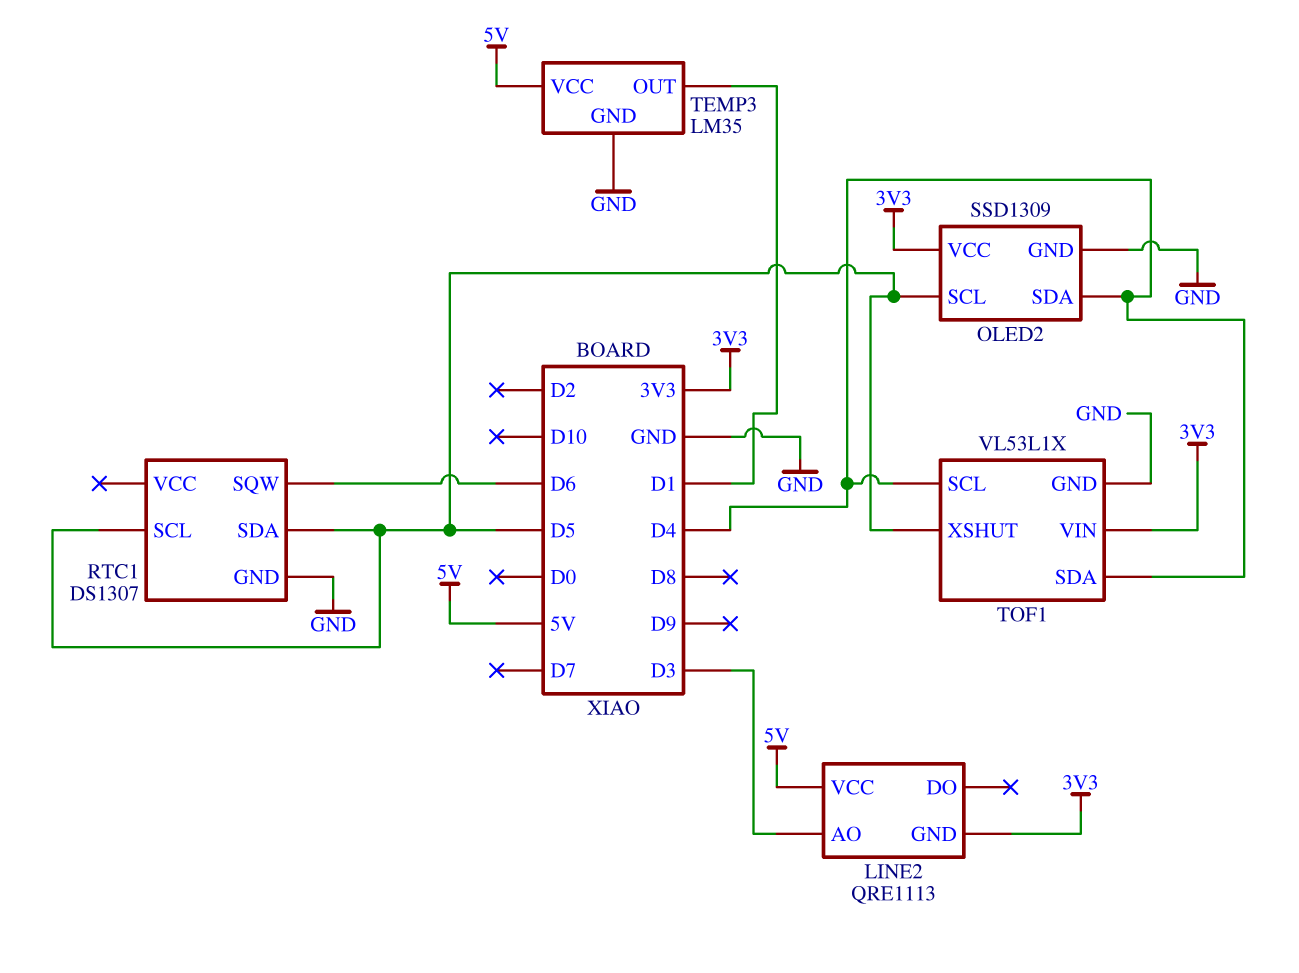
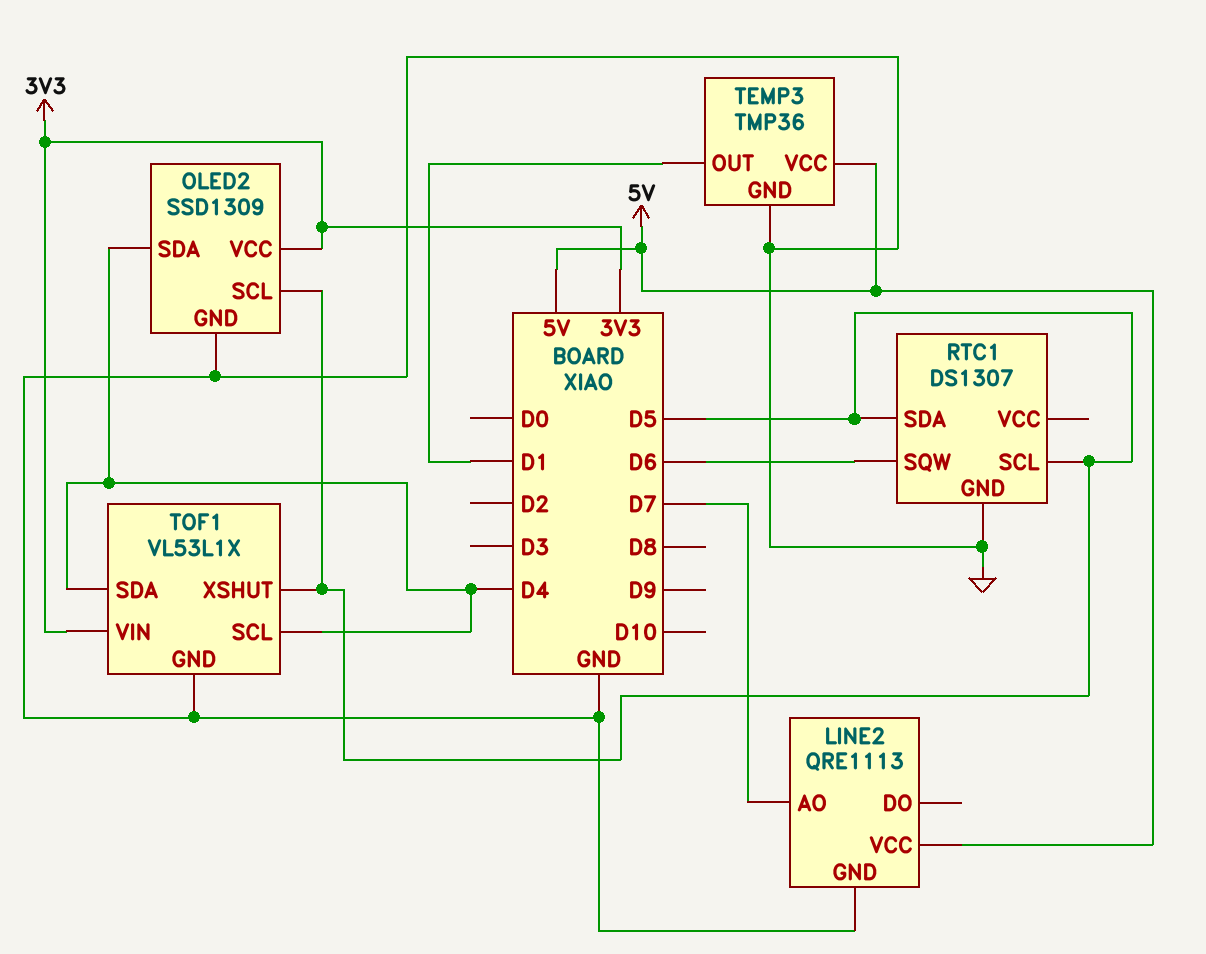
LINE2 pin AO: D3 -> D7
LINE2 pin GND: 3V3 -> GND
TEMP3: LM35 -> TMP36

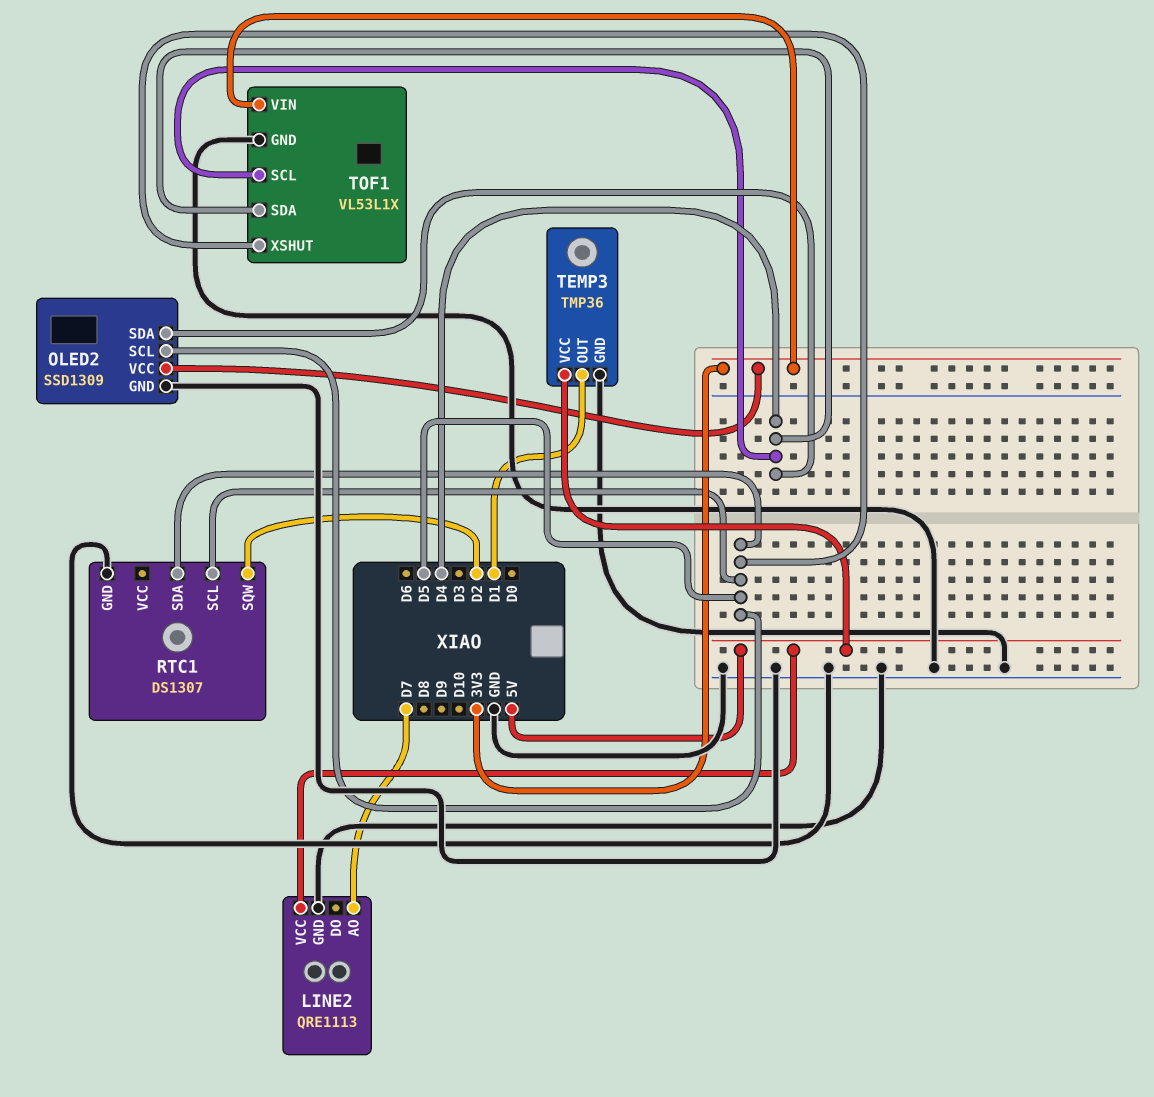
RTC1 pin SQW: D6 -> D2

